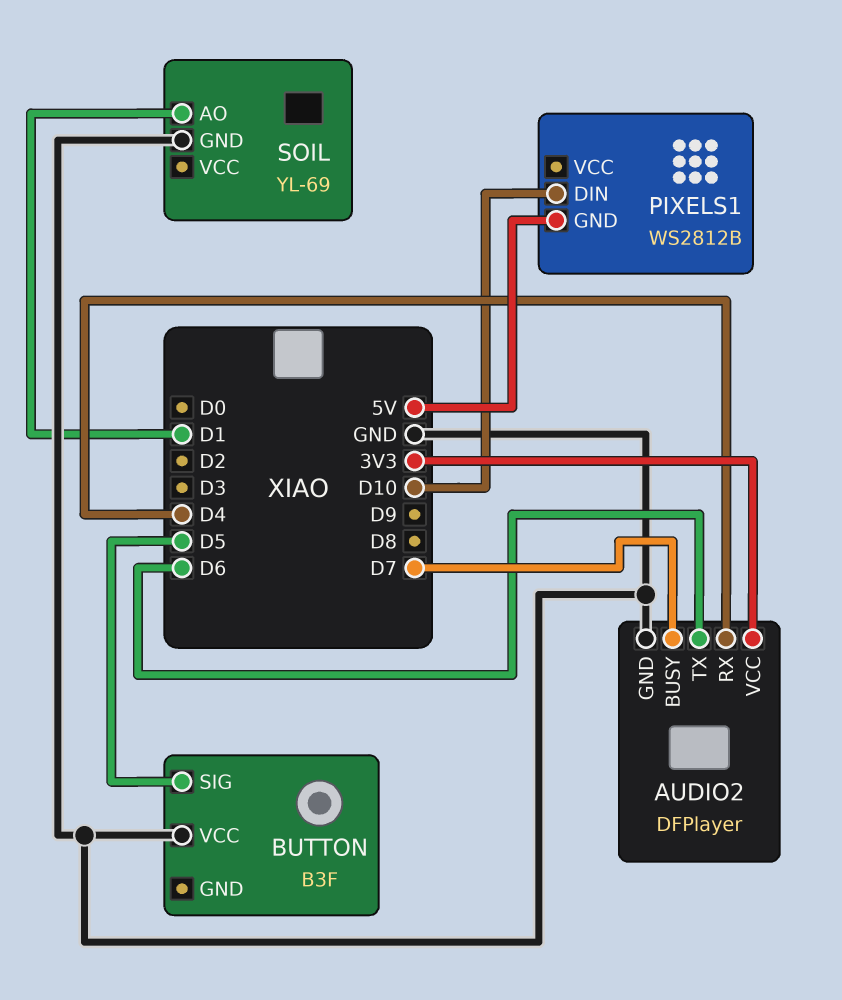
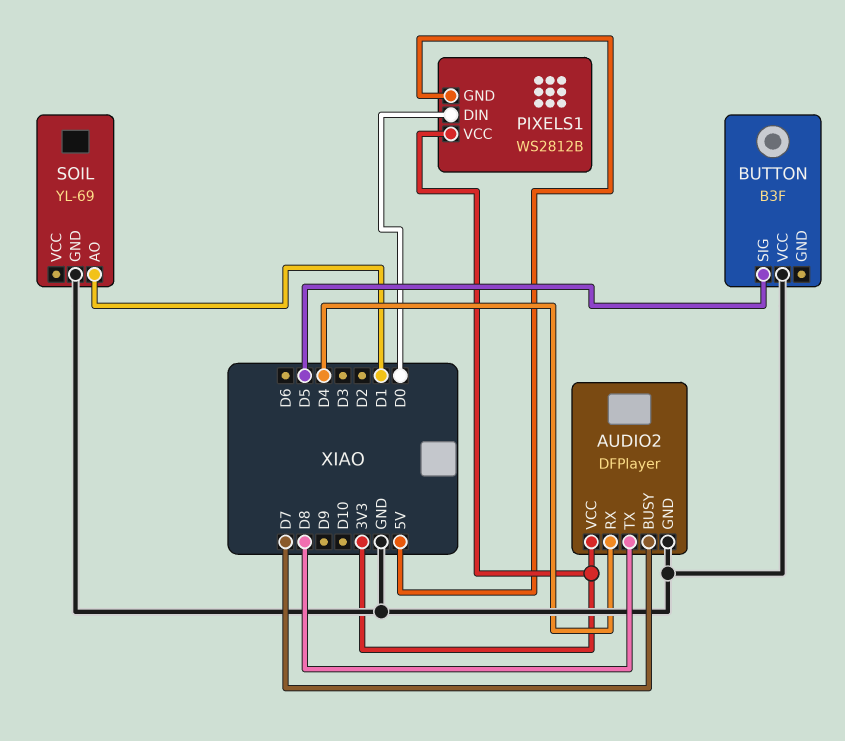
AUDIO2 pin TX: D6 -> D8
PIXELS1 pin DIN: D10 -> D0
PIXELS1 pin VCC: none -> 3V3

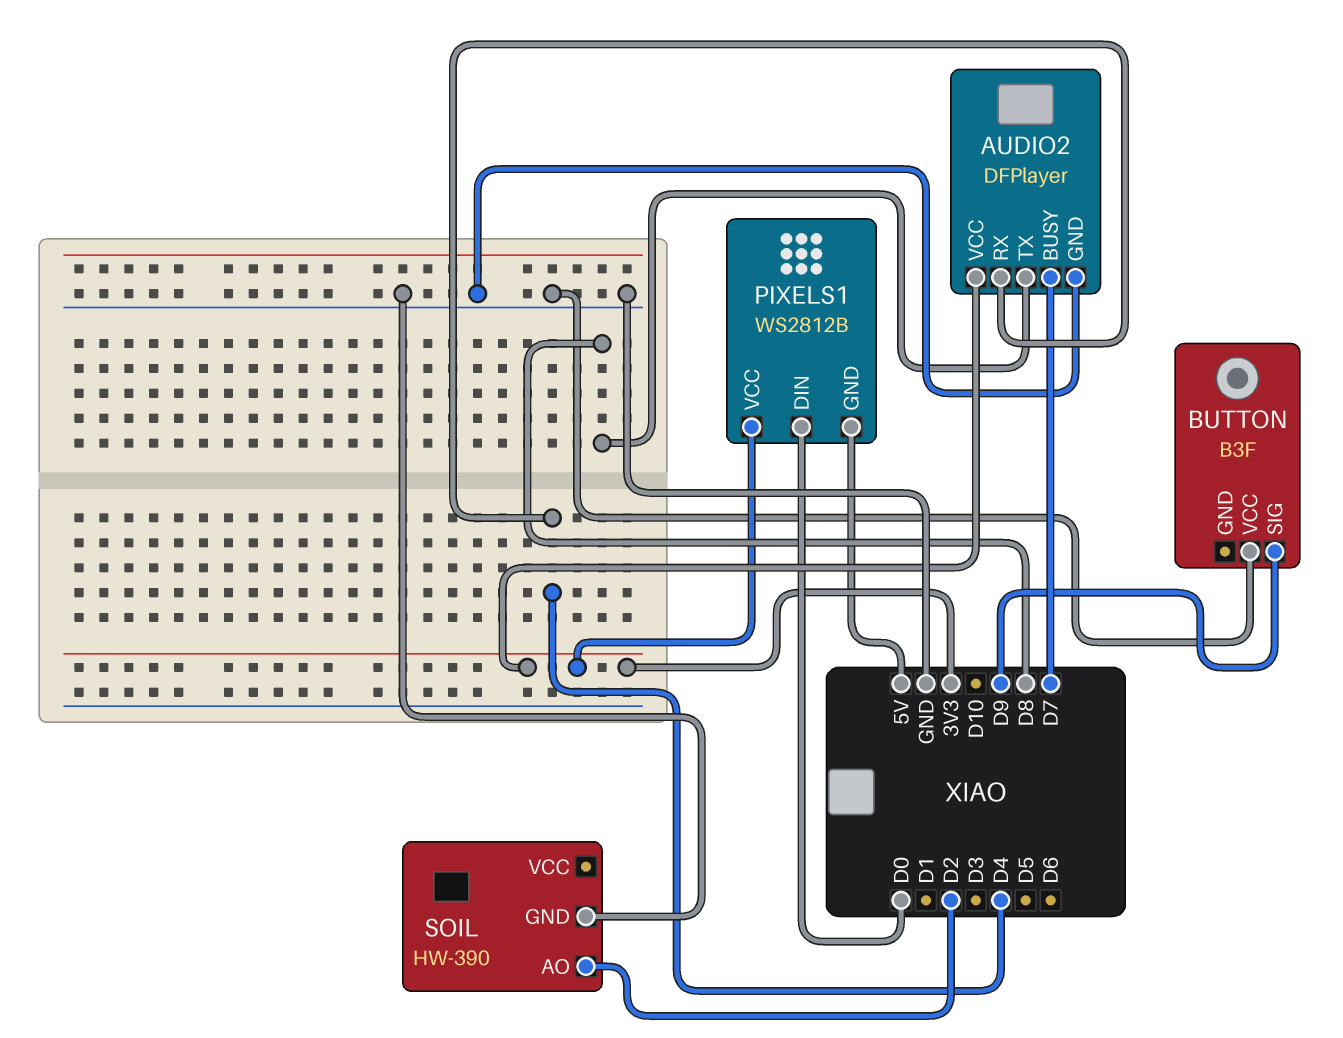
BUTTON pin SIG: D5 -> D9
SOIL: YL-69 -> HW-390
SOIL pin AO: D1 -> D2

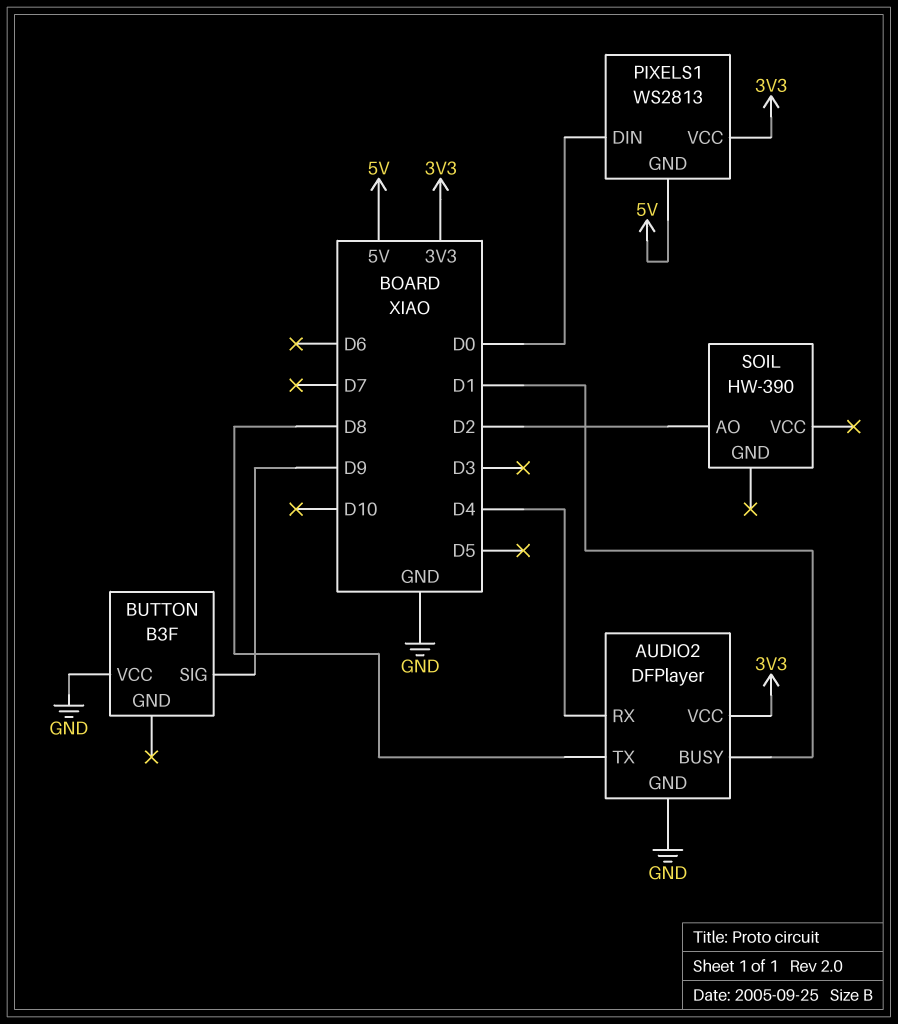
AUDIO2 pin BUSY: D7 -> D1
PIXELS1: WS2812B -> WS2813
SOIL pin GND: GND -> none

